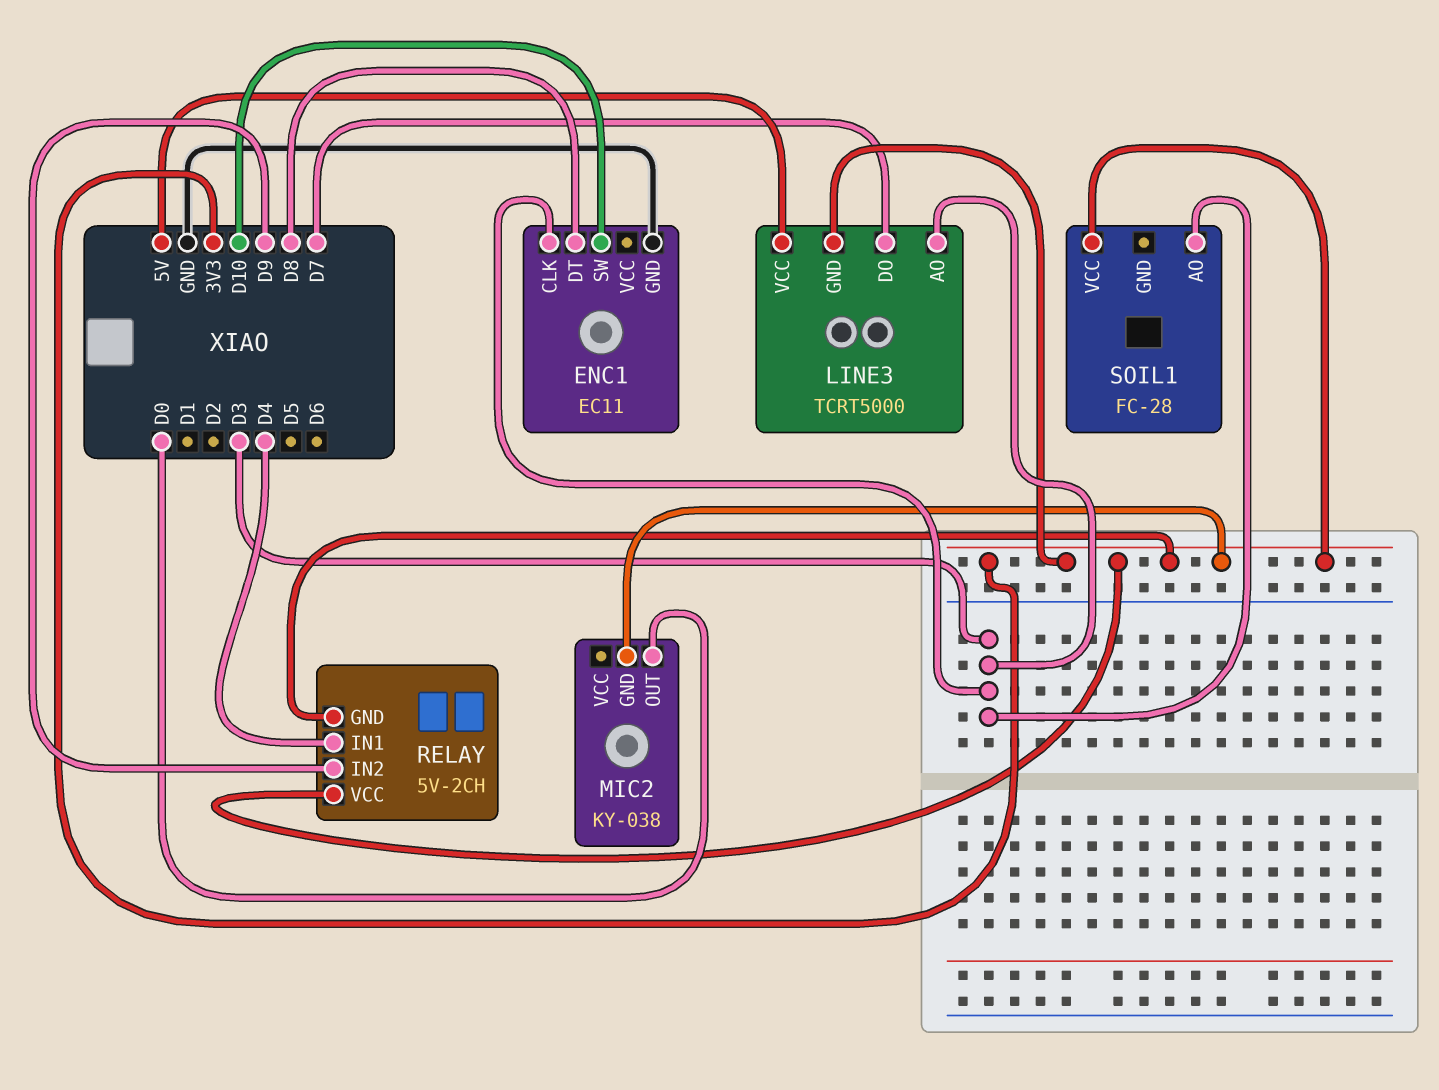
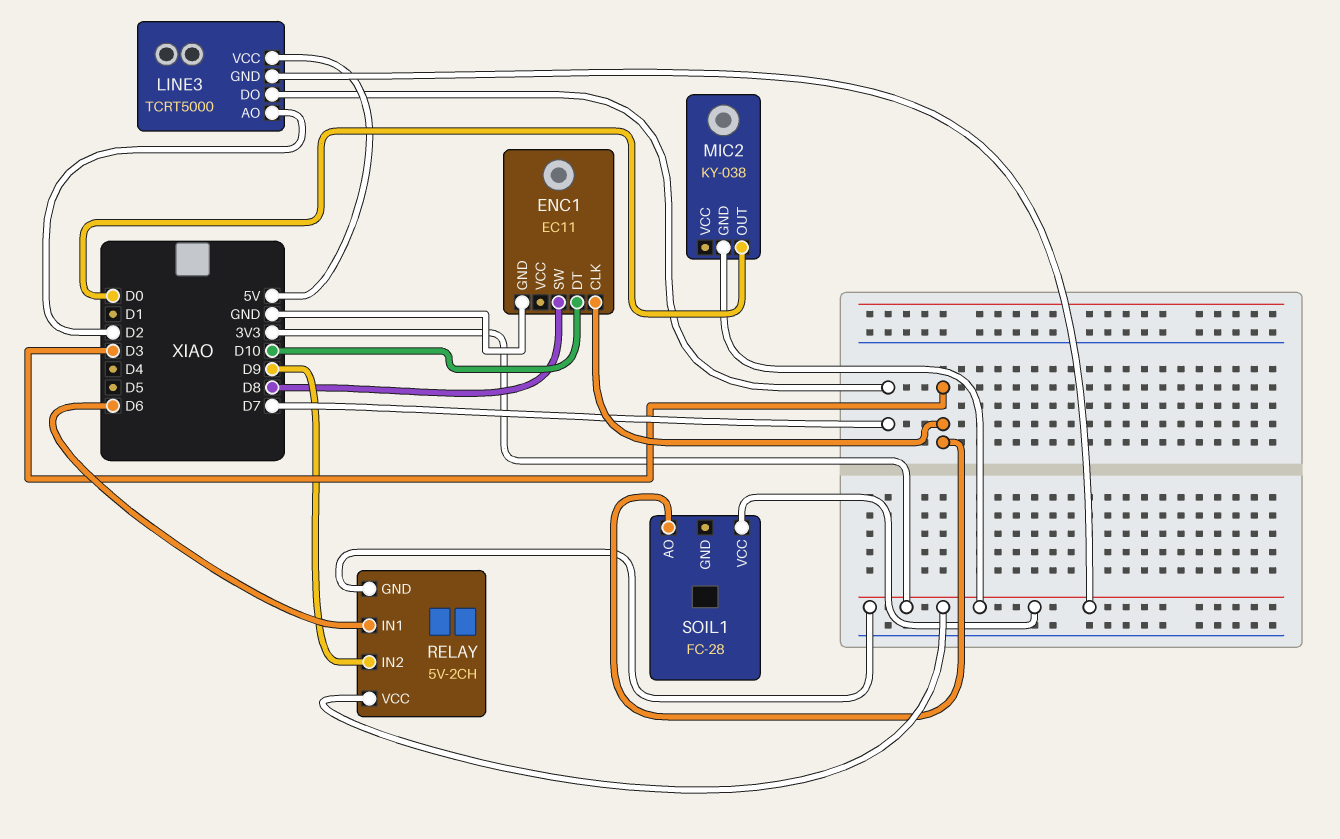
ENC1 pin DT: D8 -> D10
ENC1 pin SW: D10 -> D8
LINE3 pin AO: D3 -> D2
RELAY pin IN1: D4 -> D6

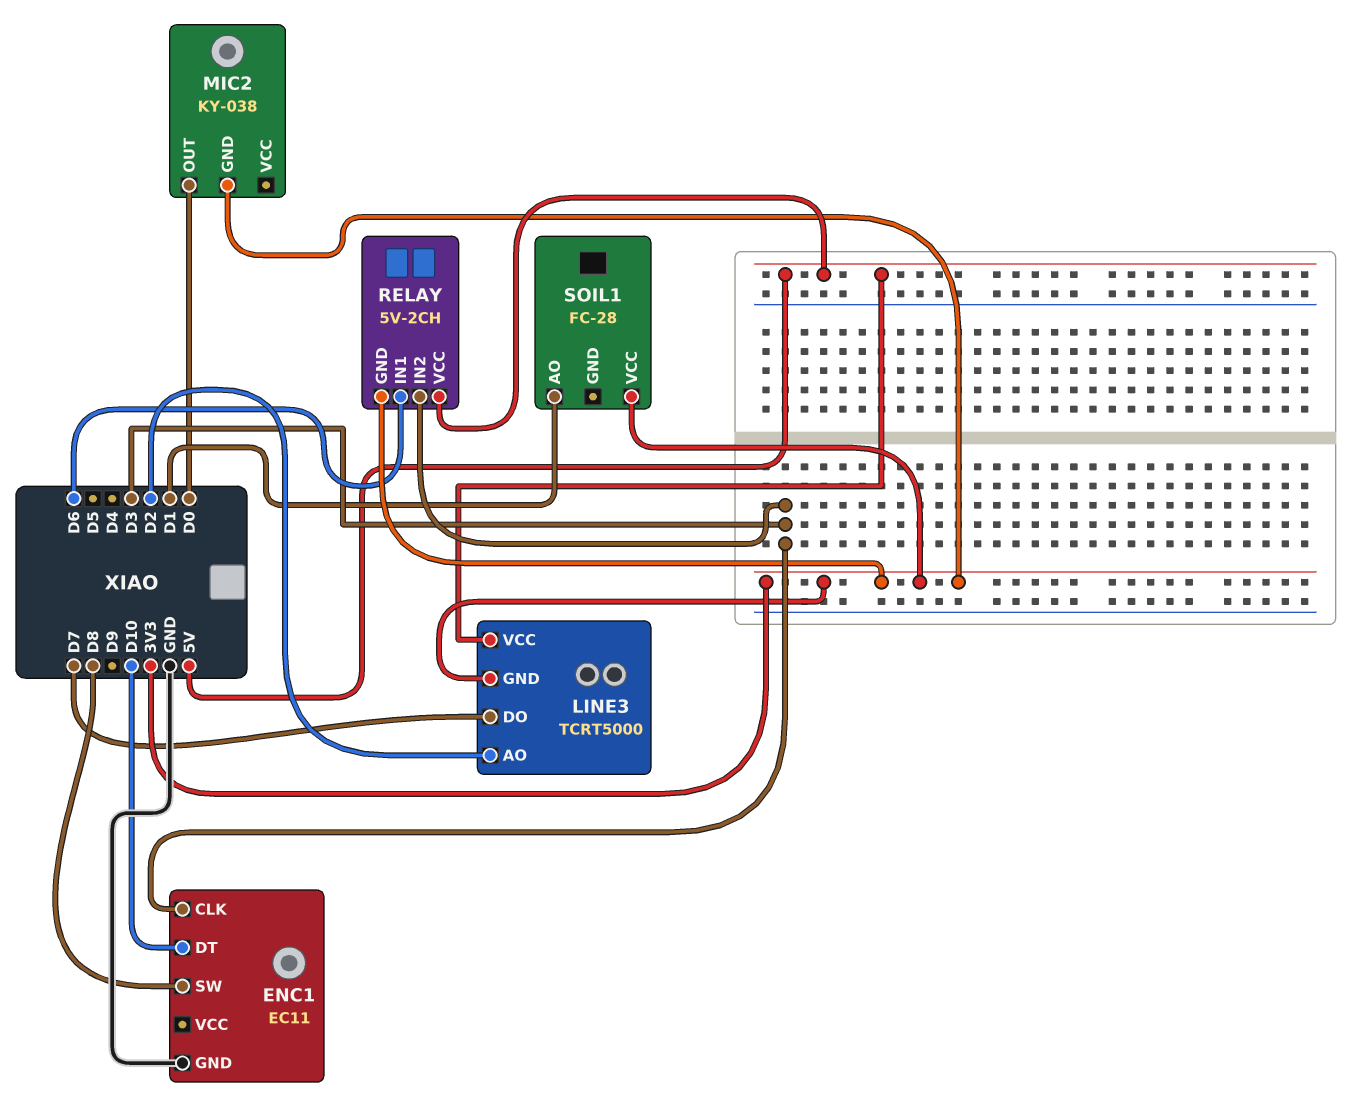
RELAY pin IN2: D9 -> D3
RELAY pin VCC: 3V3 -> 5V
SOIL1 pin AO: D3 -> D1

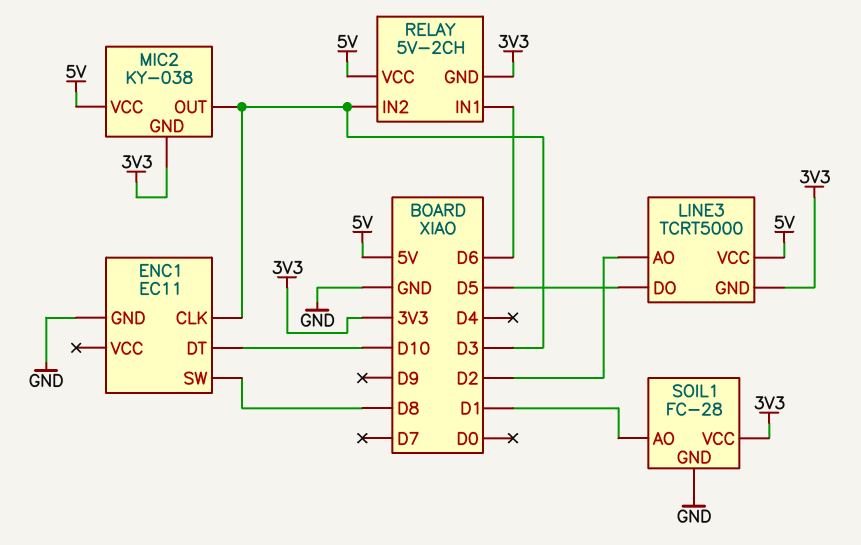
LINE3 pin DO: D7 -> D5
MIC2 pin OUT: D0 -> D3
MIC2 pin VCC: none -> 5V
SOIL1 pin GND: none -> GND

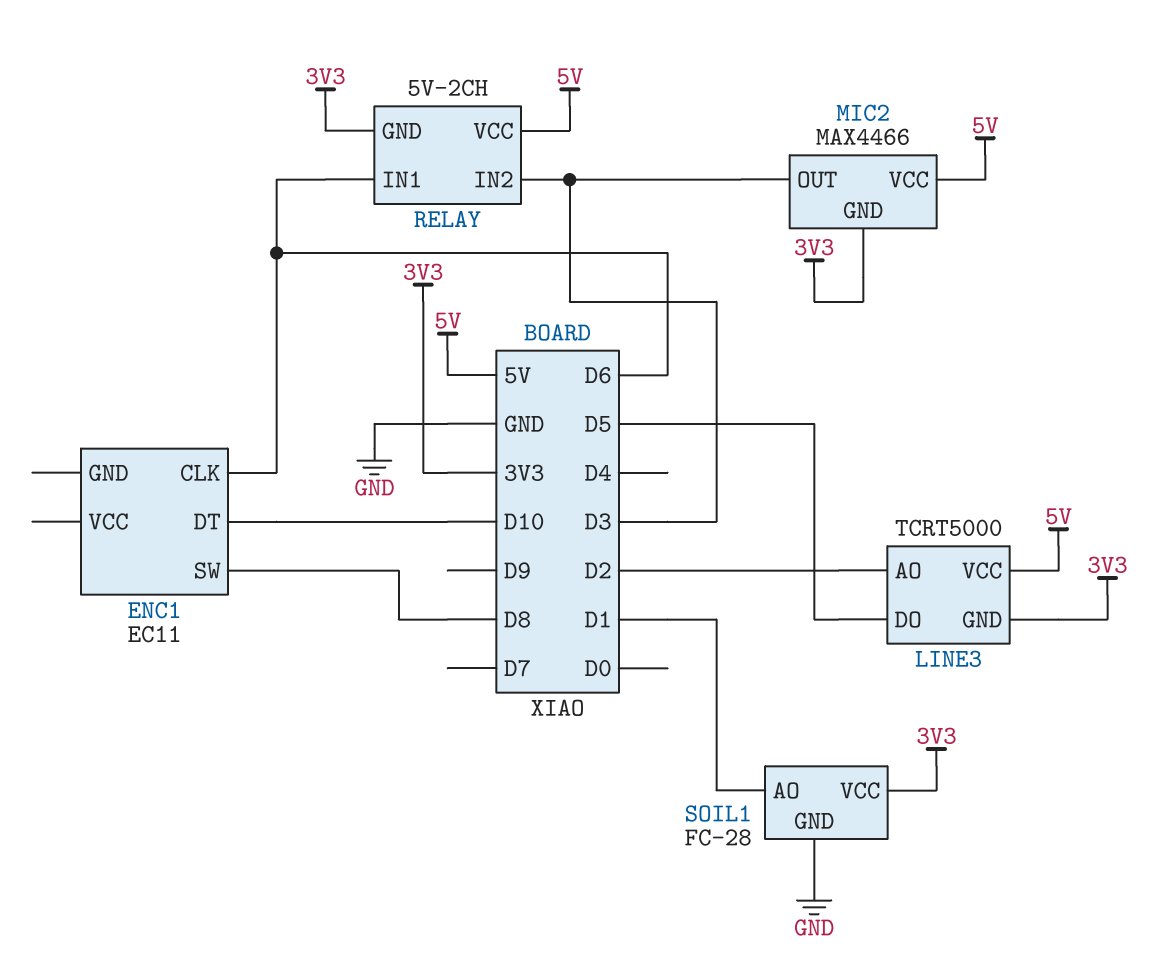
ENC1 pin CLK: D3 -> D6
ENC1 pin GND: GND -> none
MIC2: KY-038 -> MAX4466

